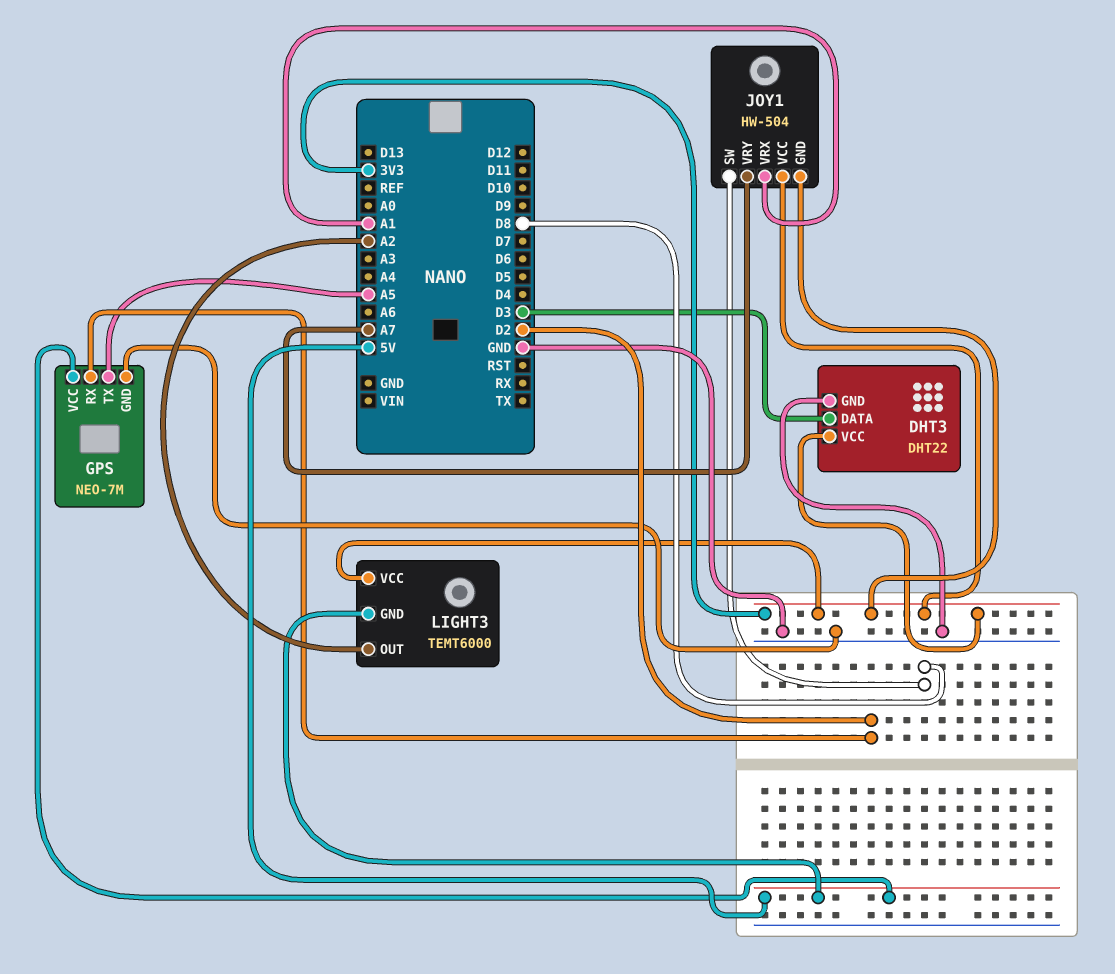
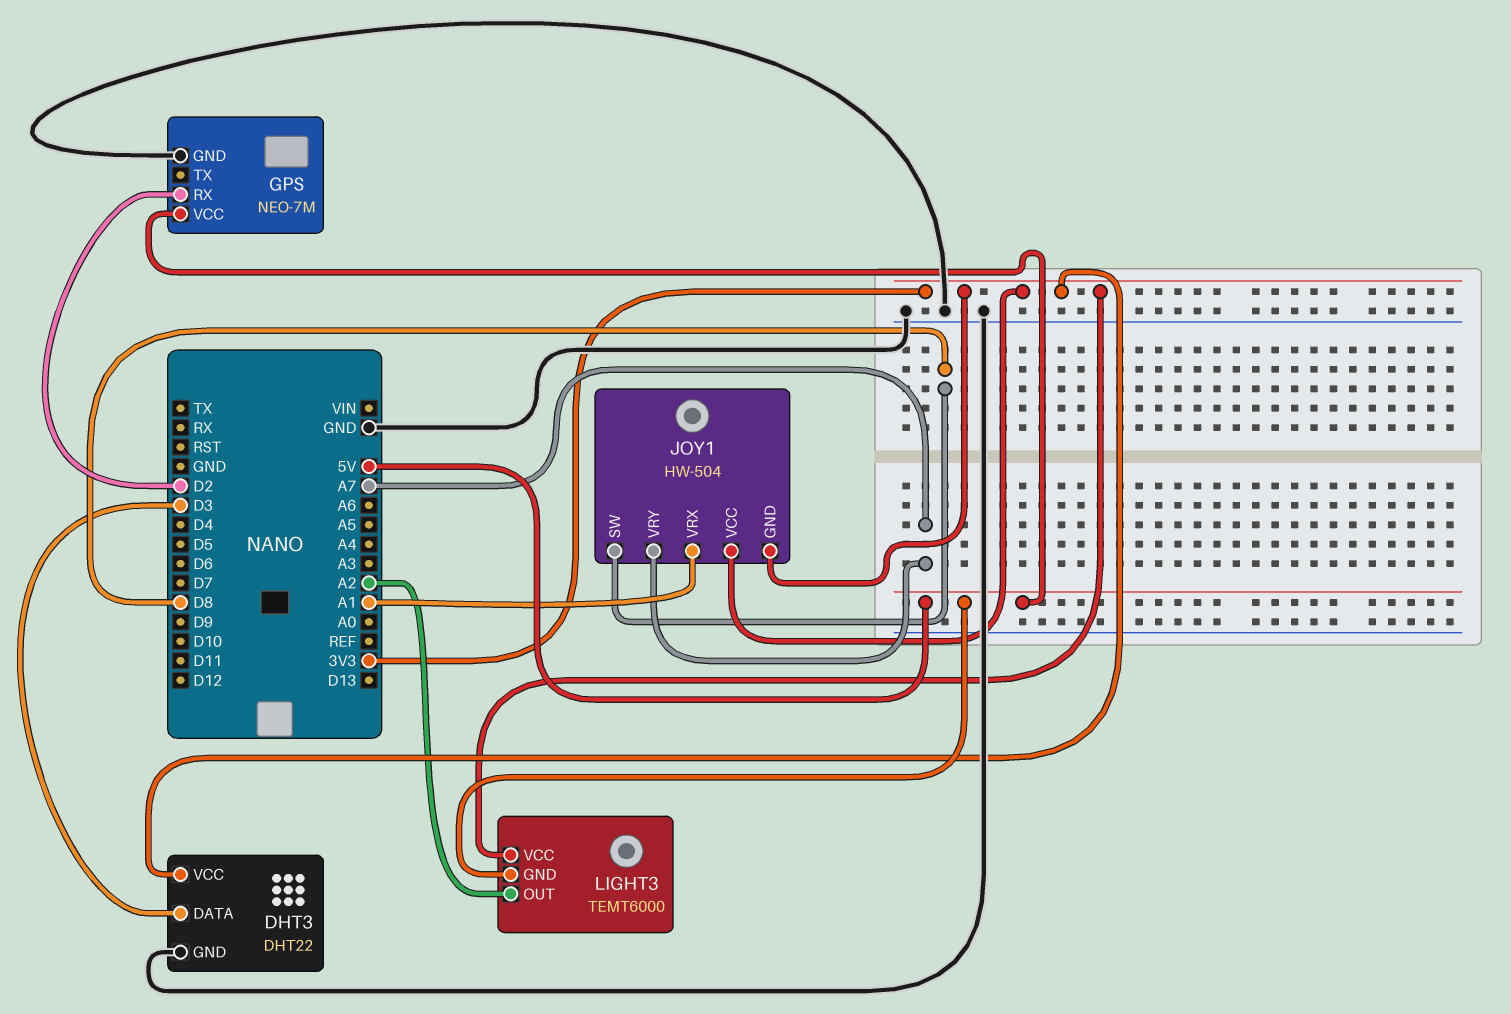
GPS pin TX: A5 -> none

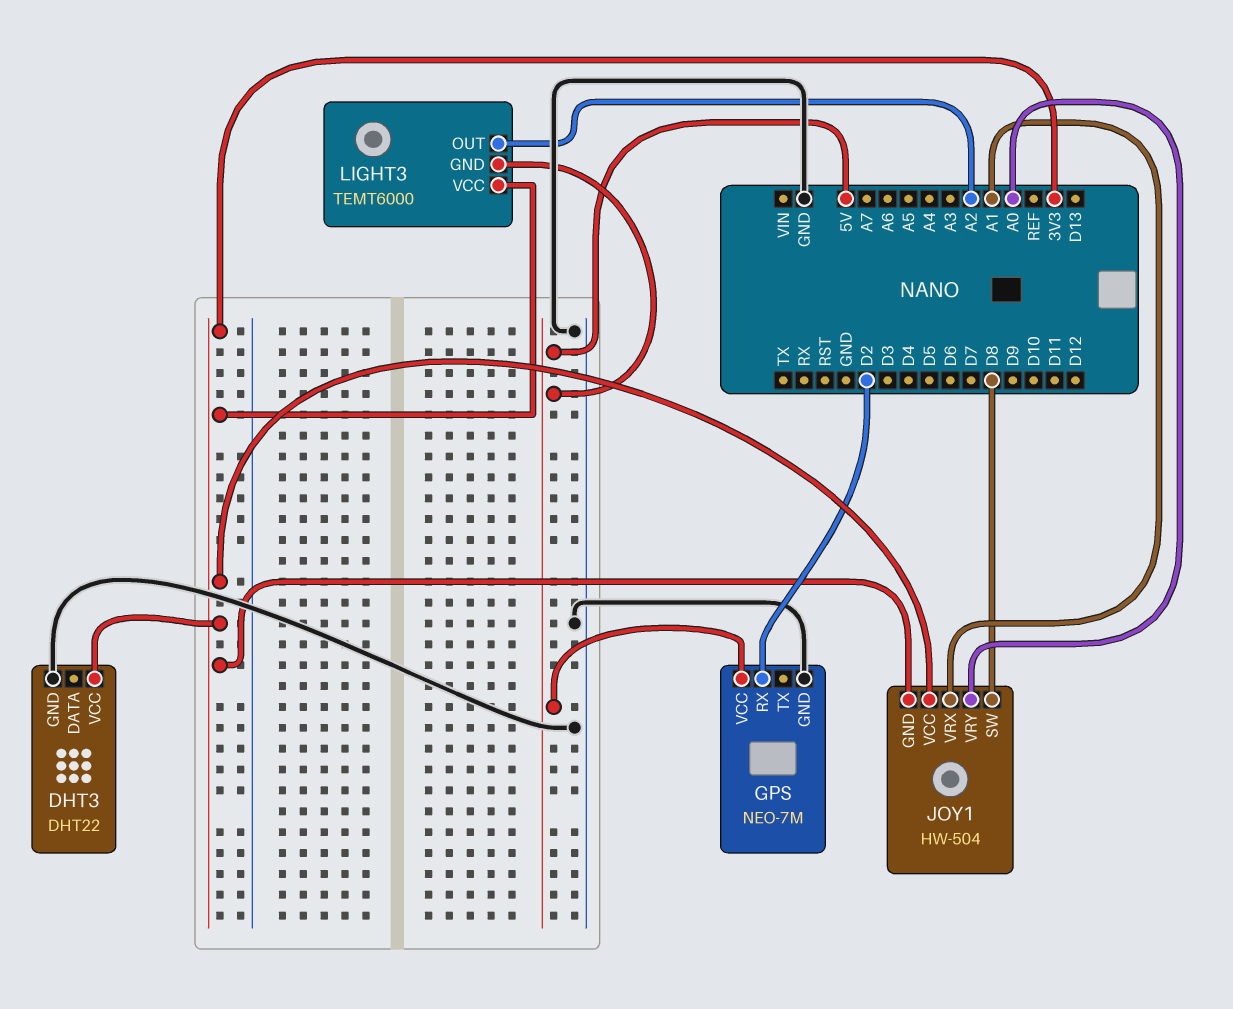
DHT3 pin DATA: D3 -> none
JOY1 pin VRY: A7 -> A0

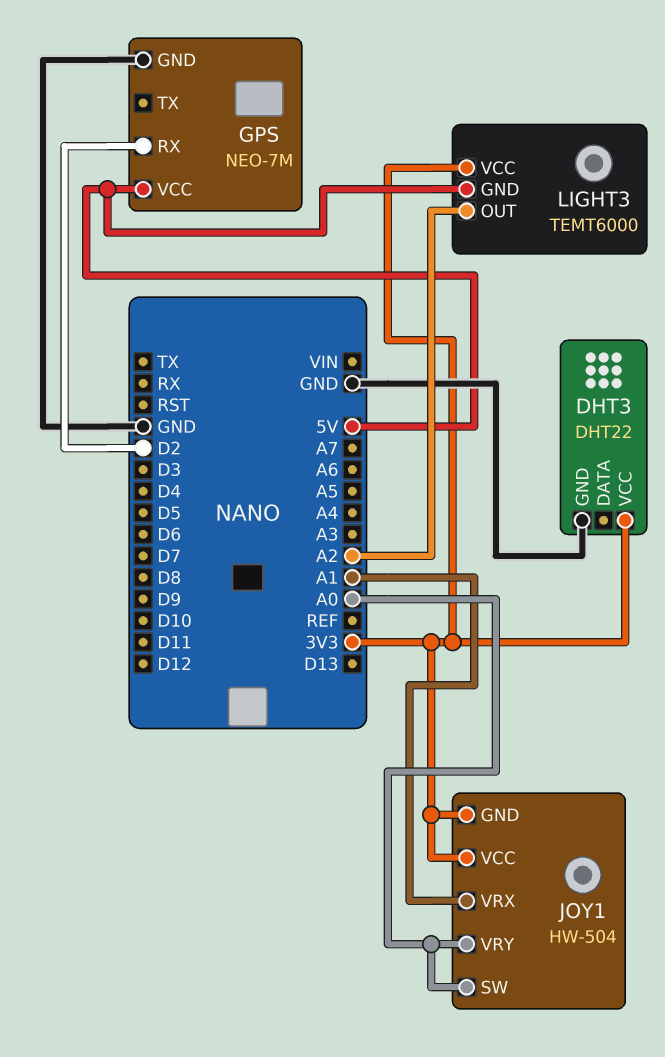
JOY1 pin SW: D8 -> A0

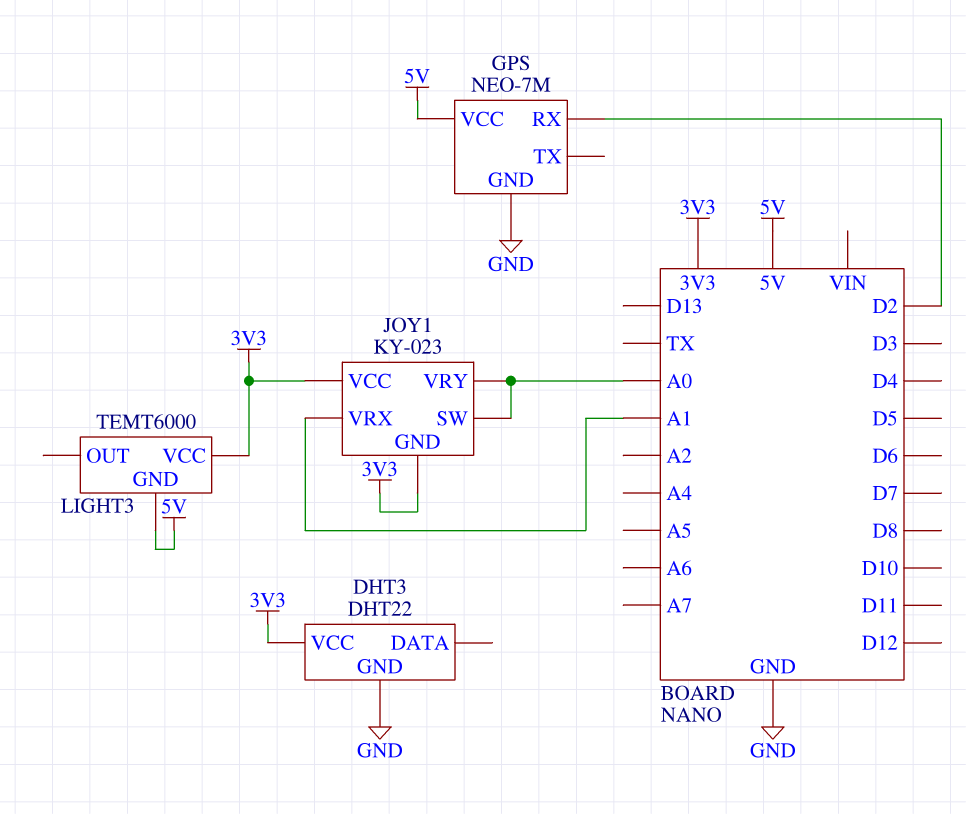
JOY1: HW-504 -> KY-023
LIGHT3 pin OUT: A2 -> none

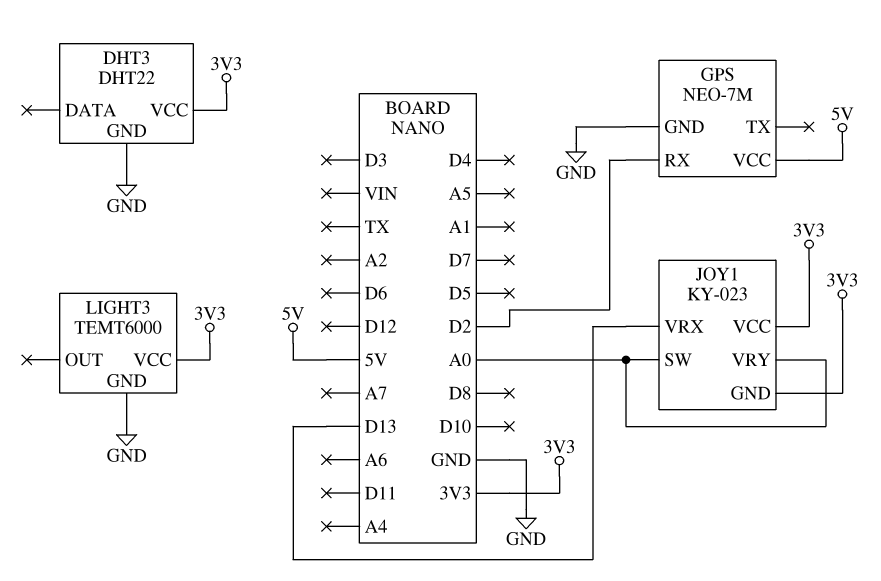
JOY1 pin VRX: A1 -> D13
LIGHT3 pin GND: 5V -> GND

